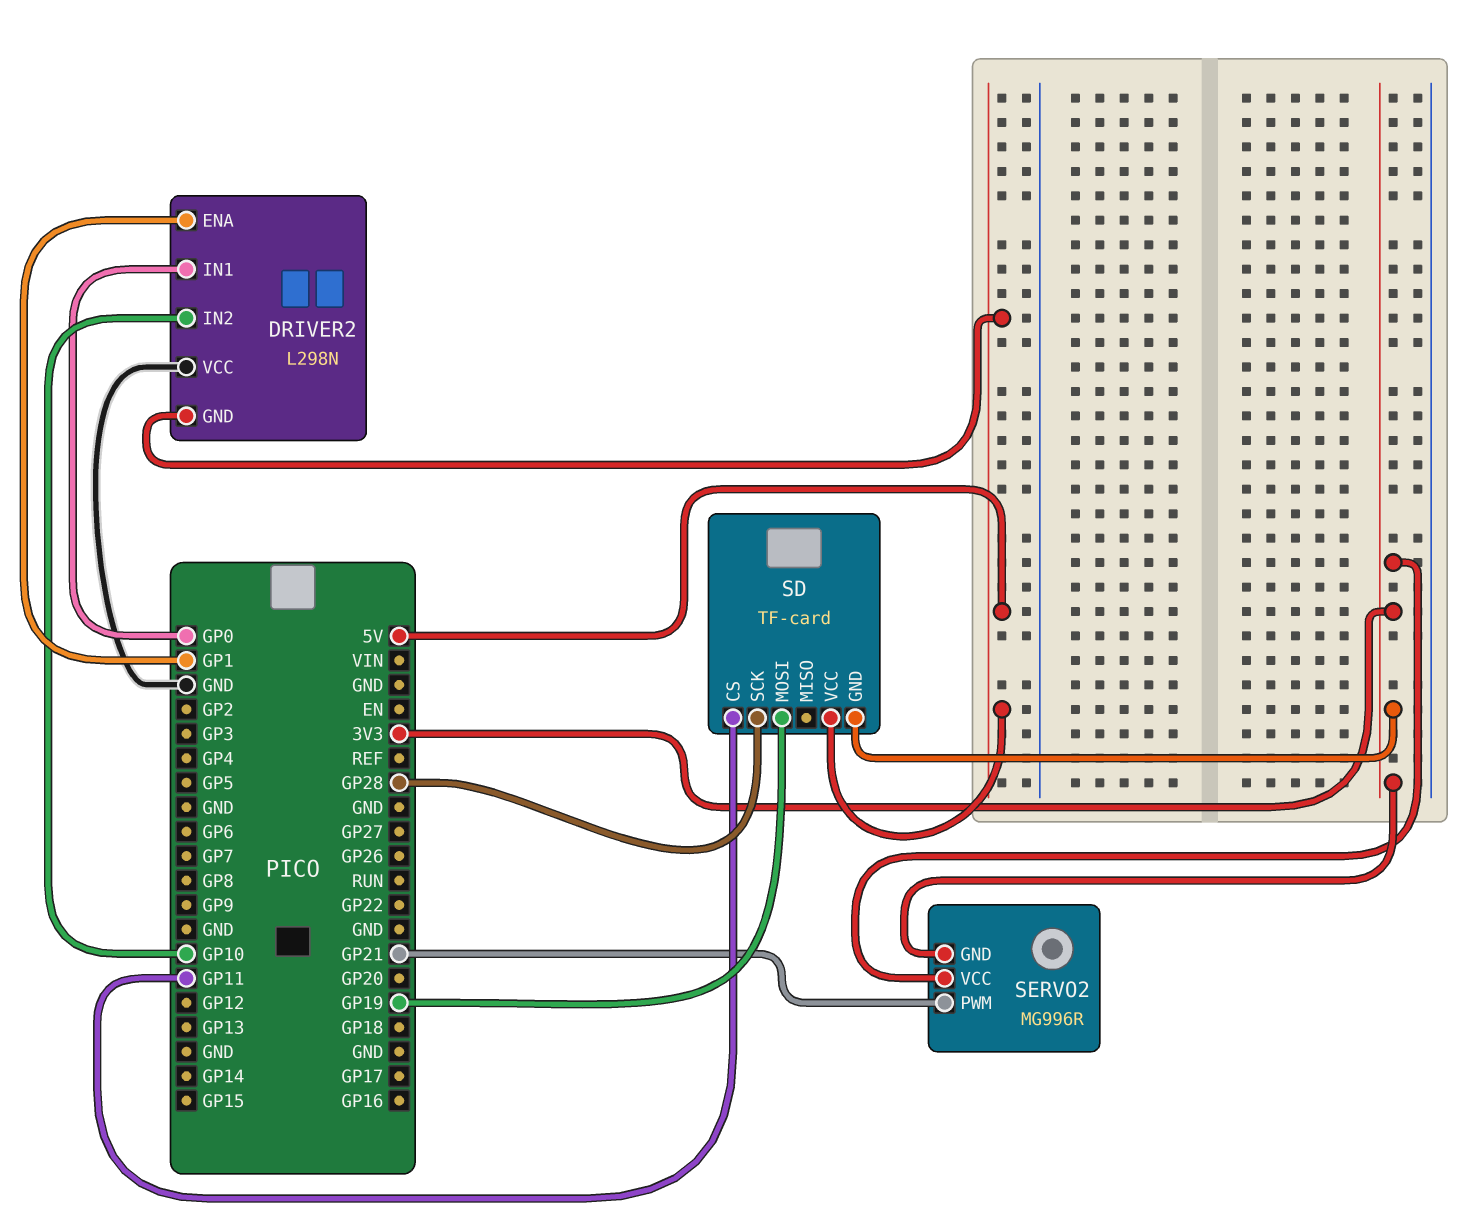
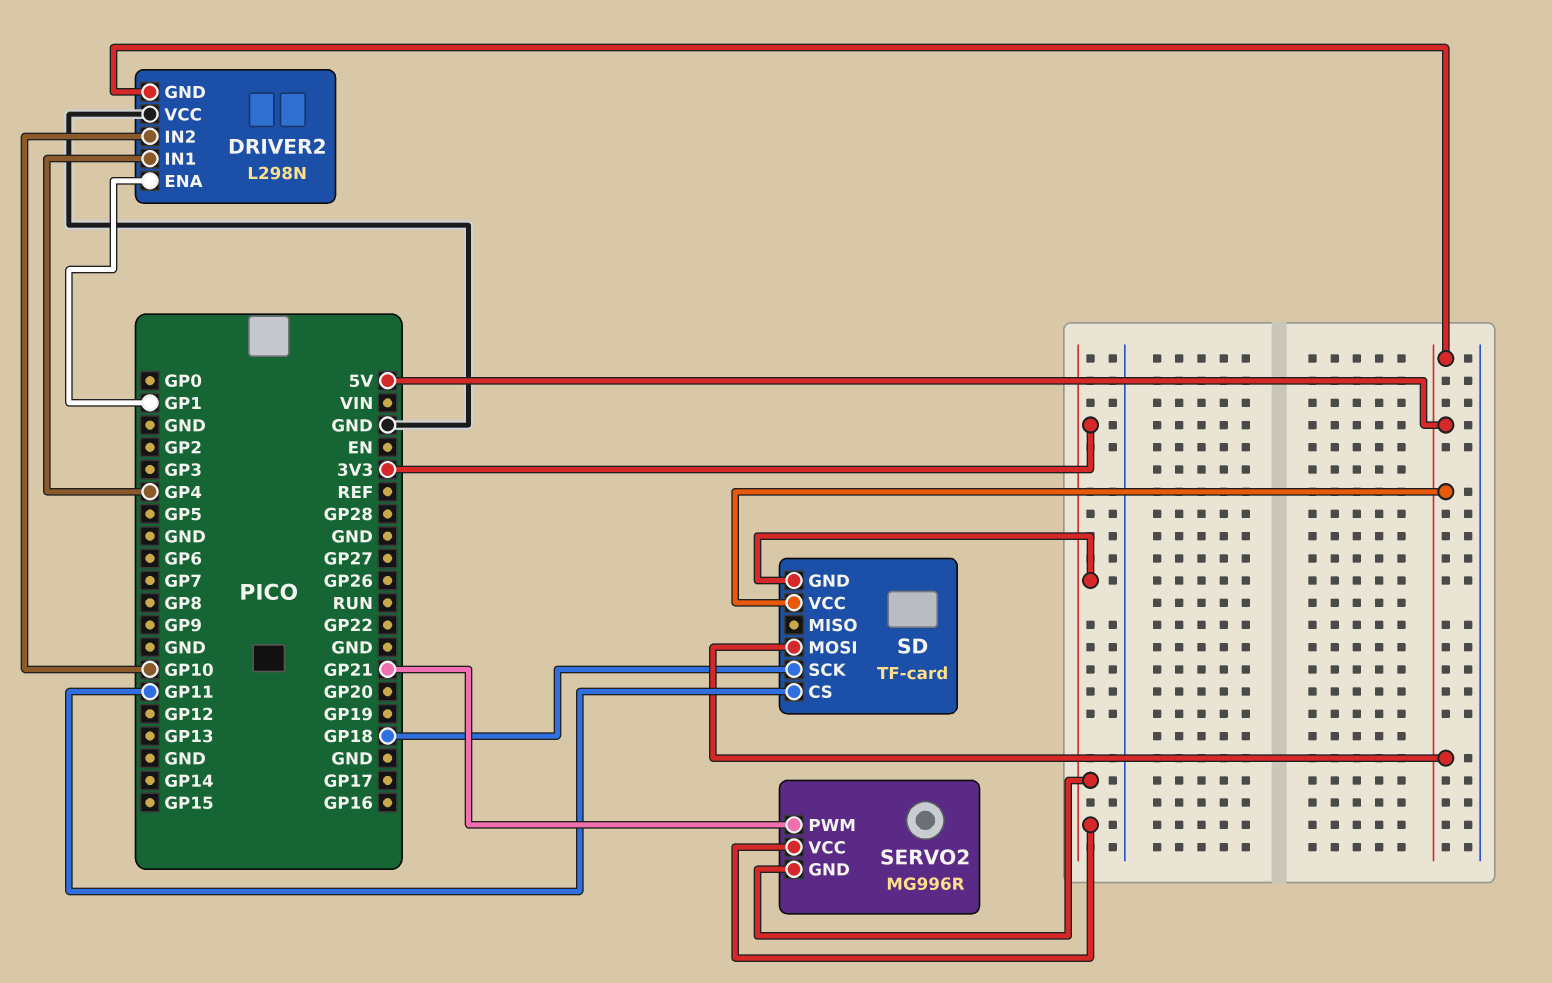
DRIVER2 pin IN1: GP0 -> GP4
SD pin MOSI: GP19 -> 5V
SD pin SCK: GP28 -> GP18

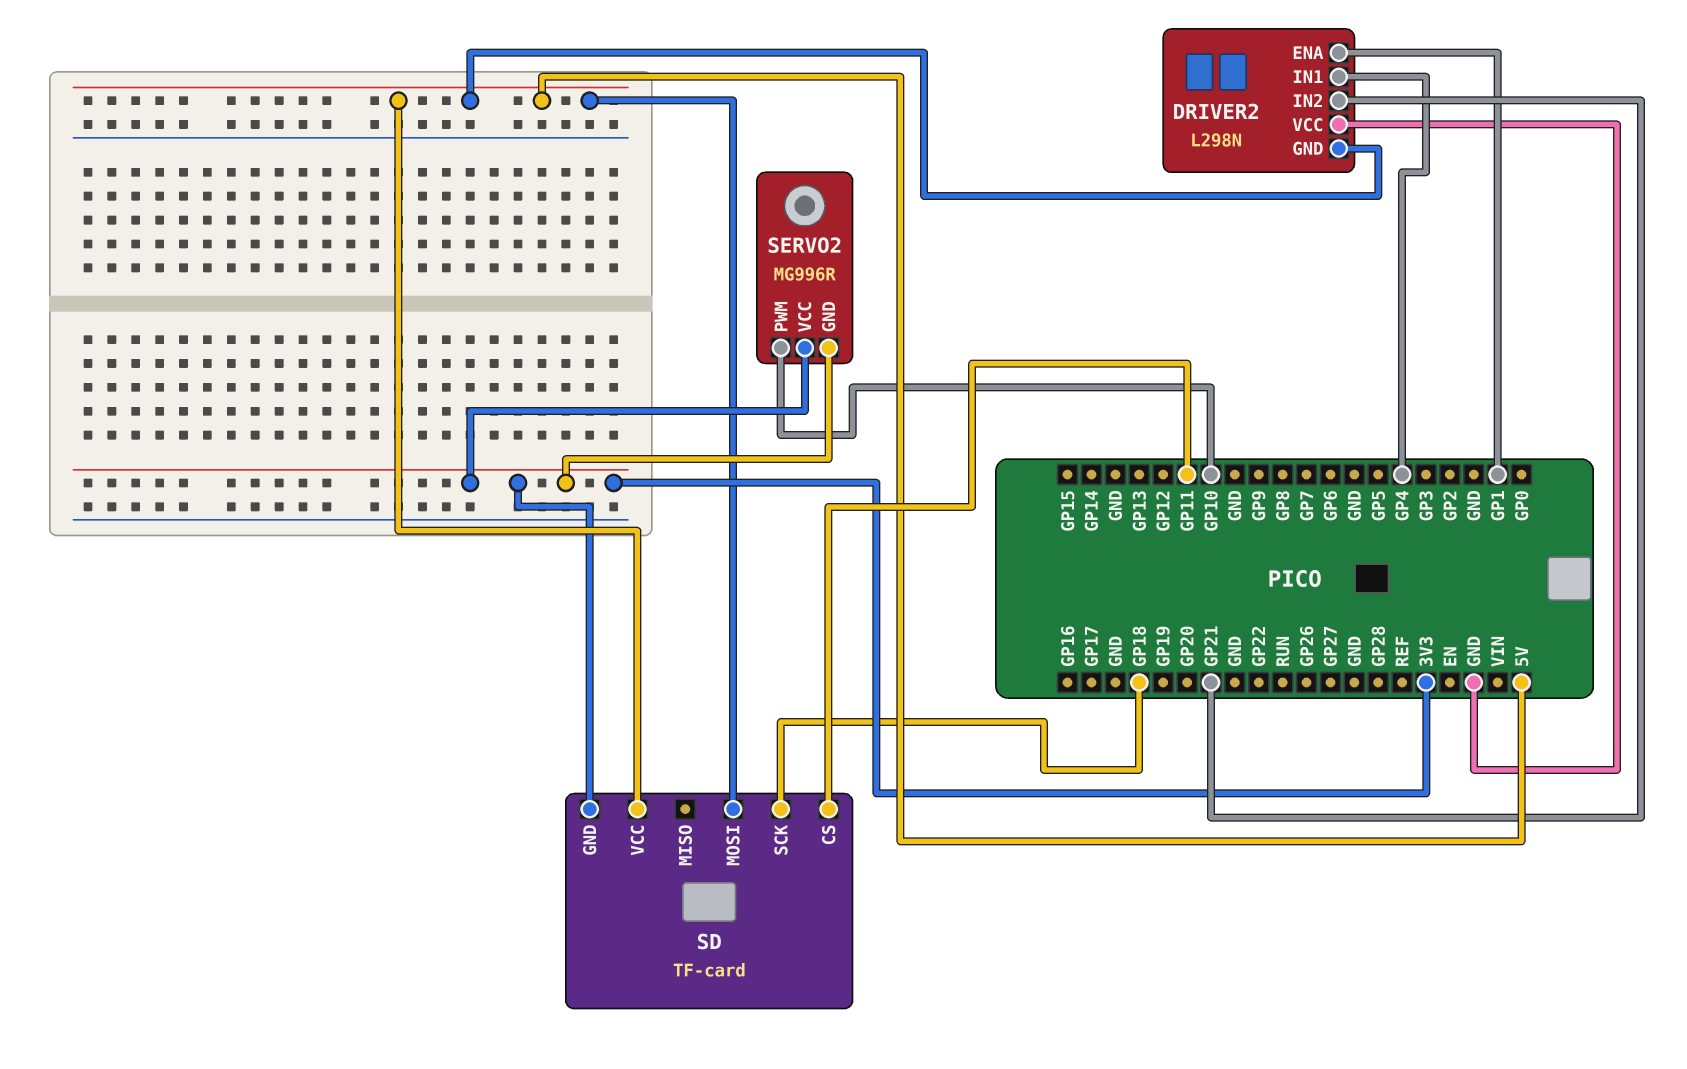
DRIVER2 pin IN2: GP10 -> GP21
SERVO2 pin PWM: GP21 -> GP10

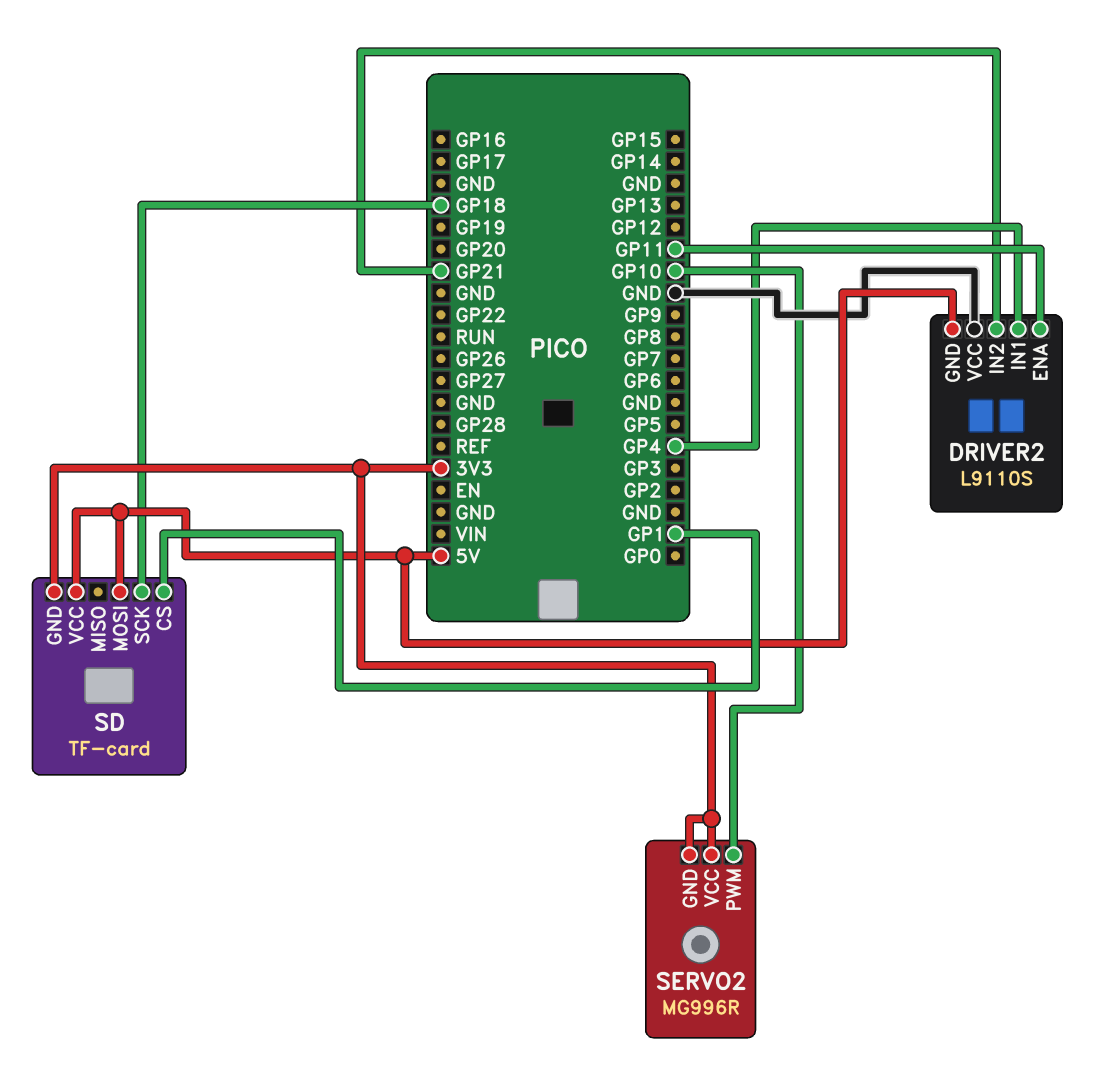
DRIVER2: L298N -> L9110S
DRIVER2 pin ENA: GP1 -> GP11
SD pin CS: GP11 -> GP1

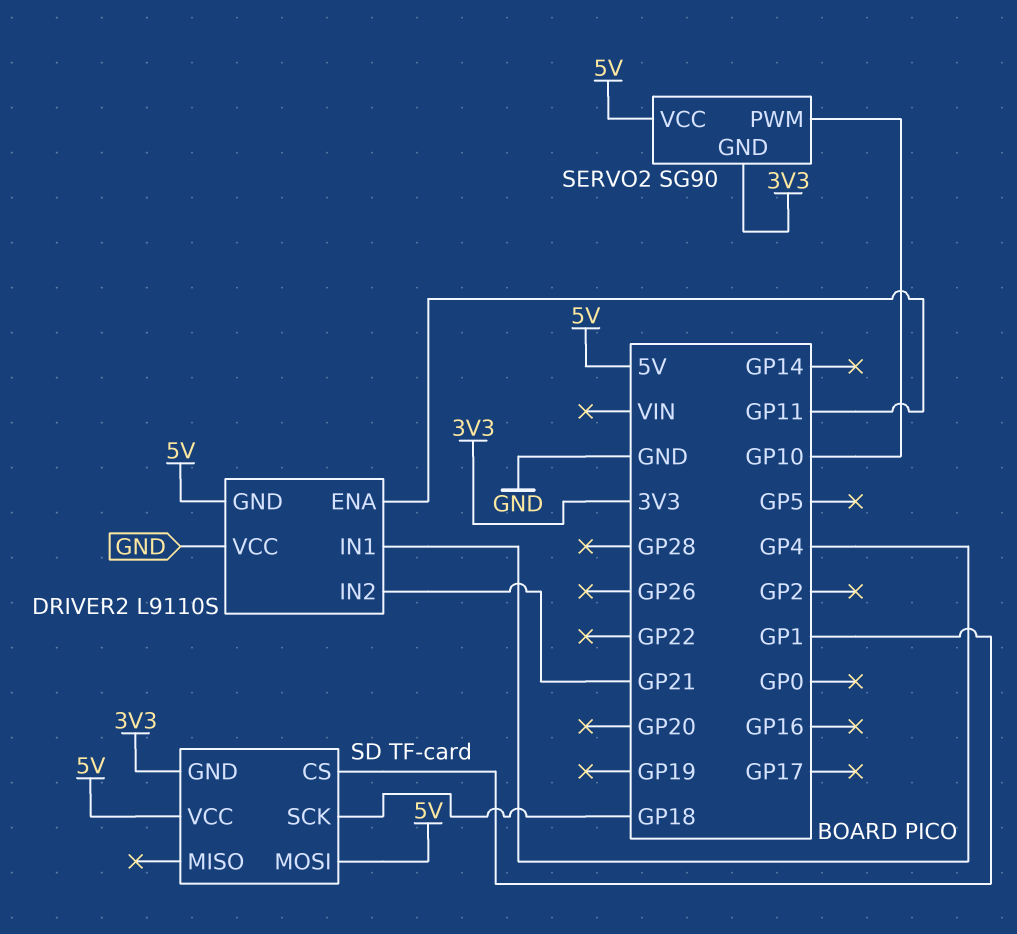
SERVO2: MG996R -> SG90
SERVO2 pin VCC: 3V3 -> 5V

